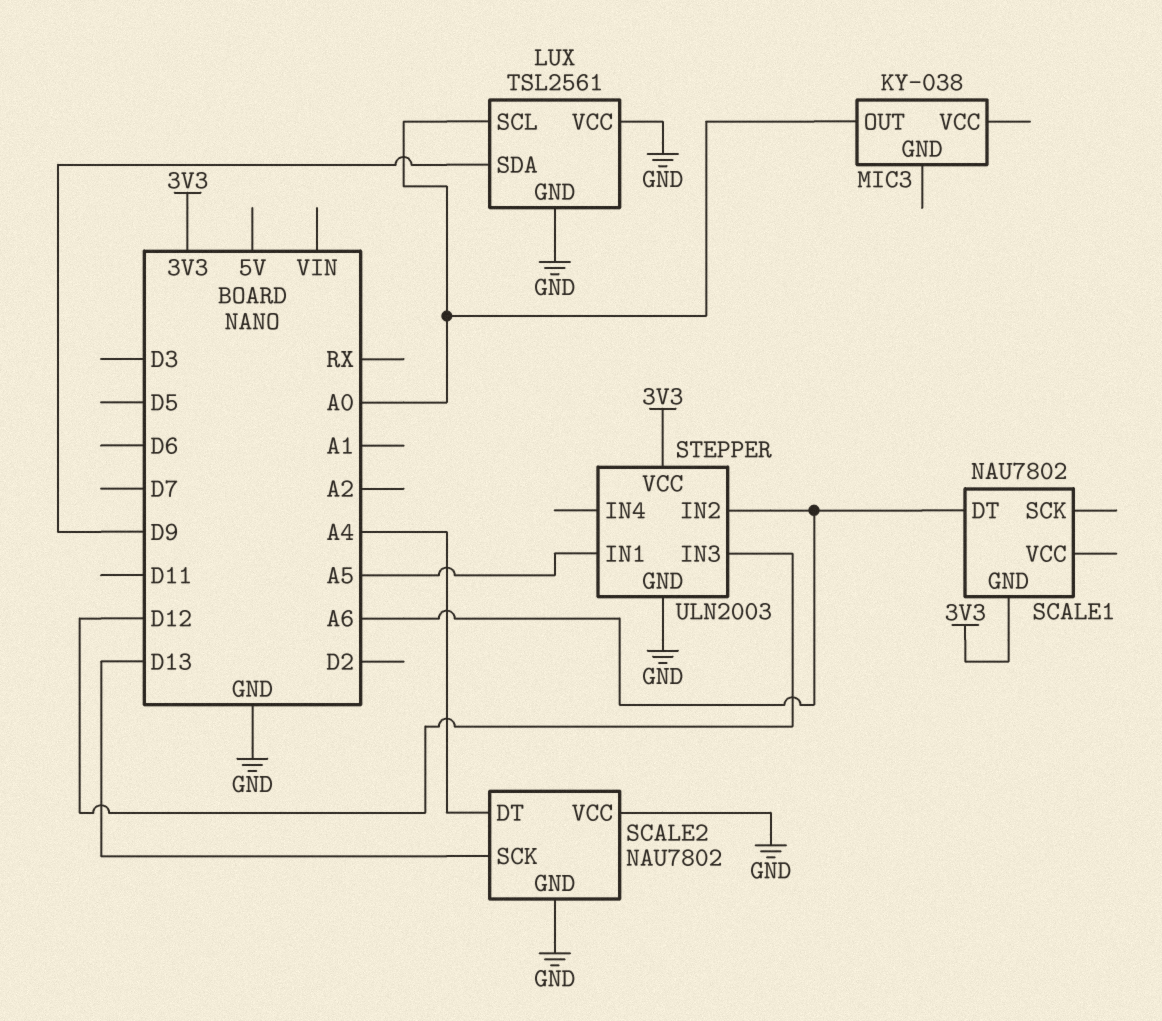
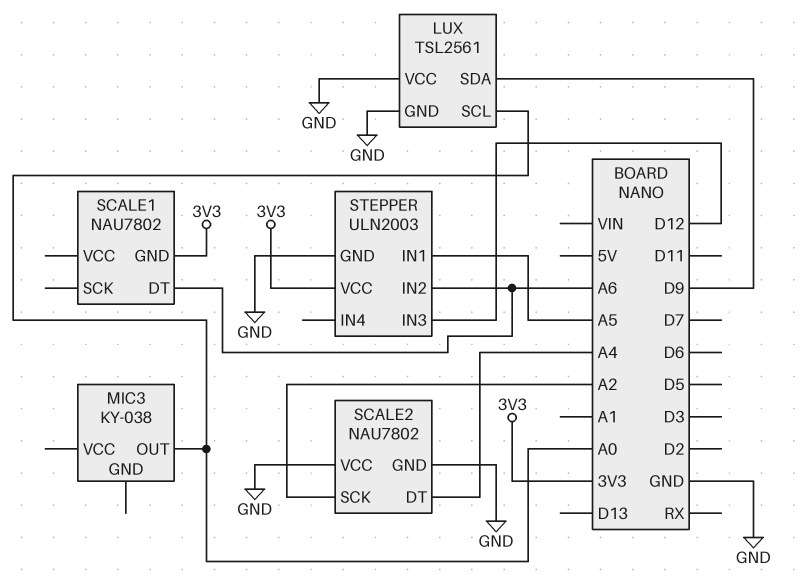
SCALE2 pin SCK: D13 -> A2

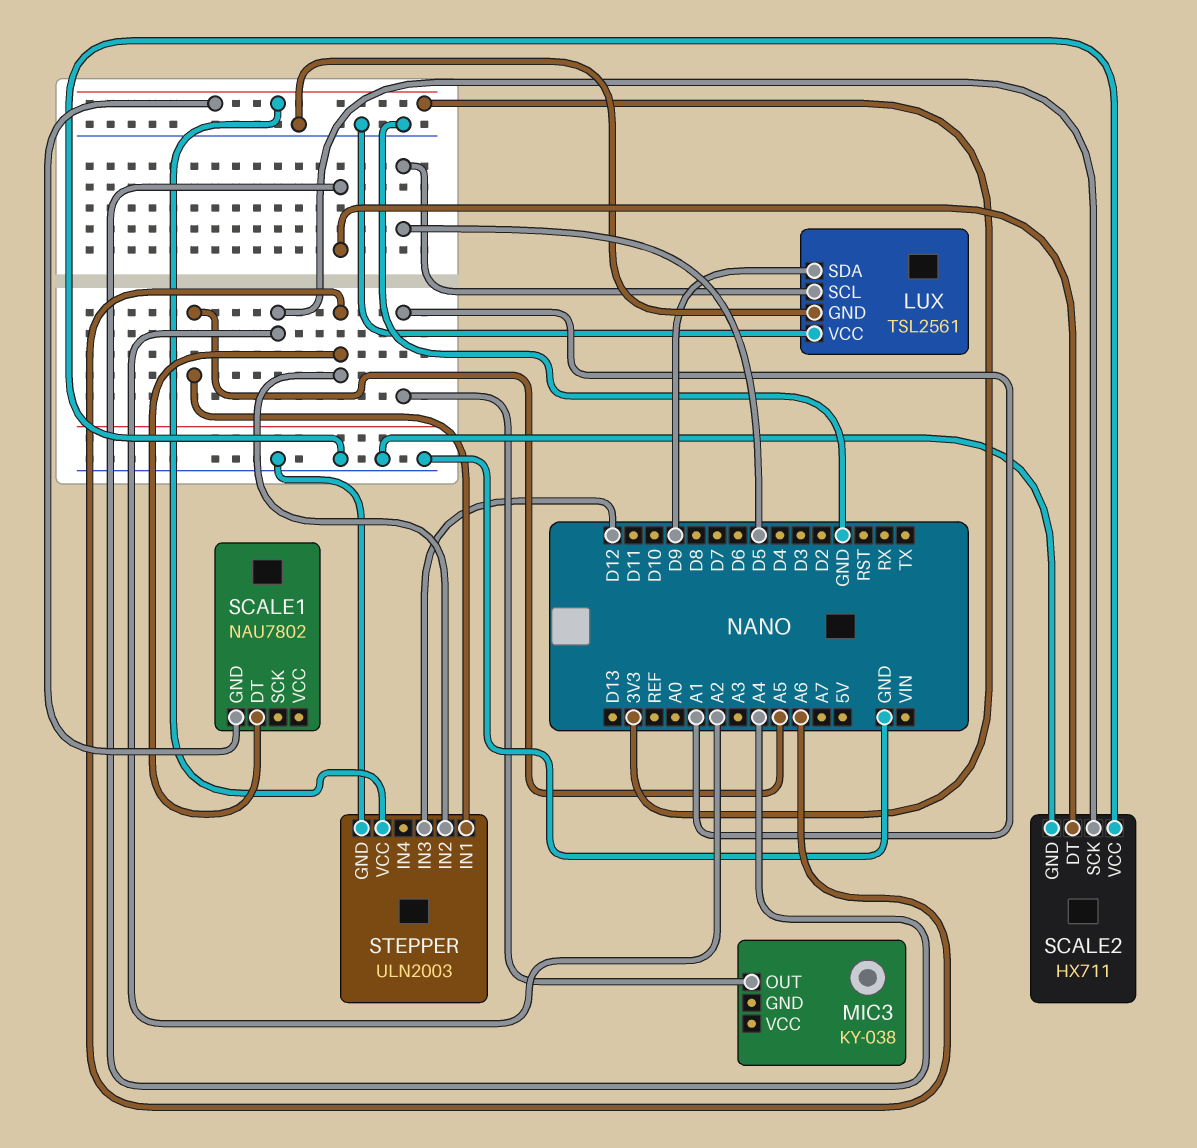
LUX pin SCL: A0 -> D5
MIC3 pin OUT: A0 -> A1
SCALE2: NAU7802 -> HX711

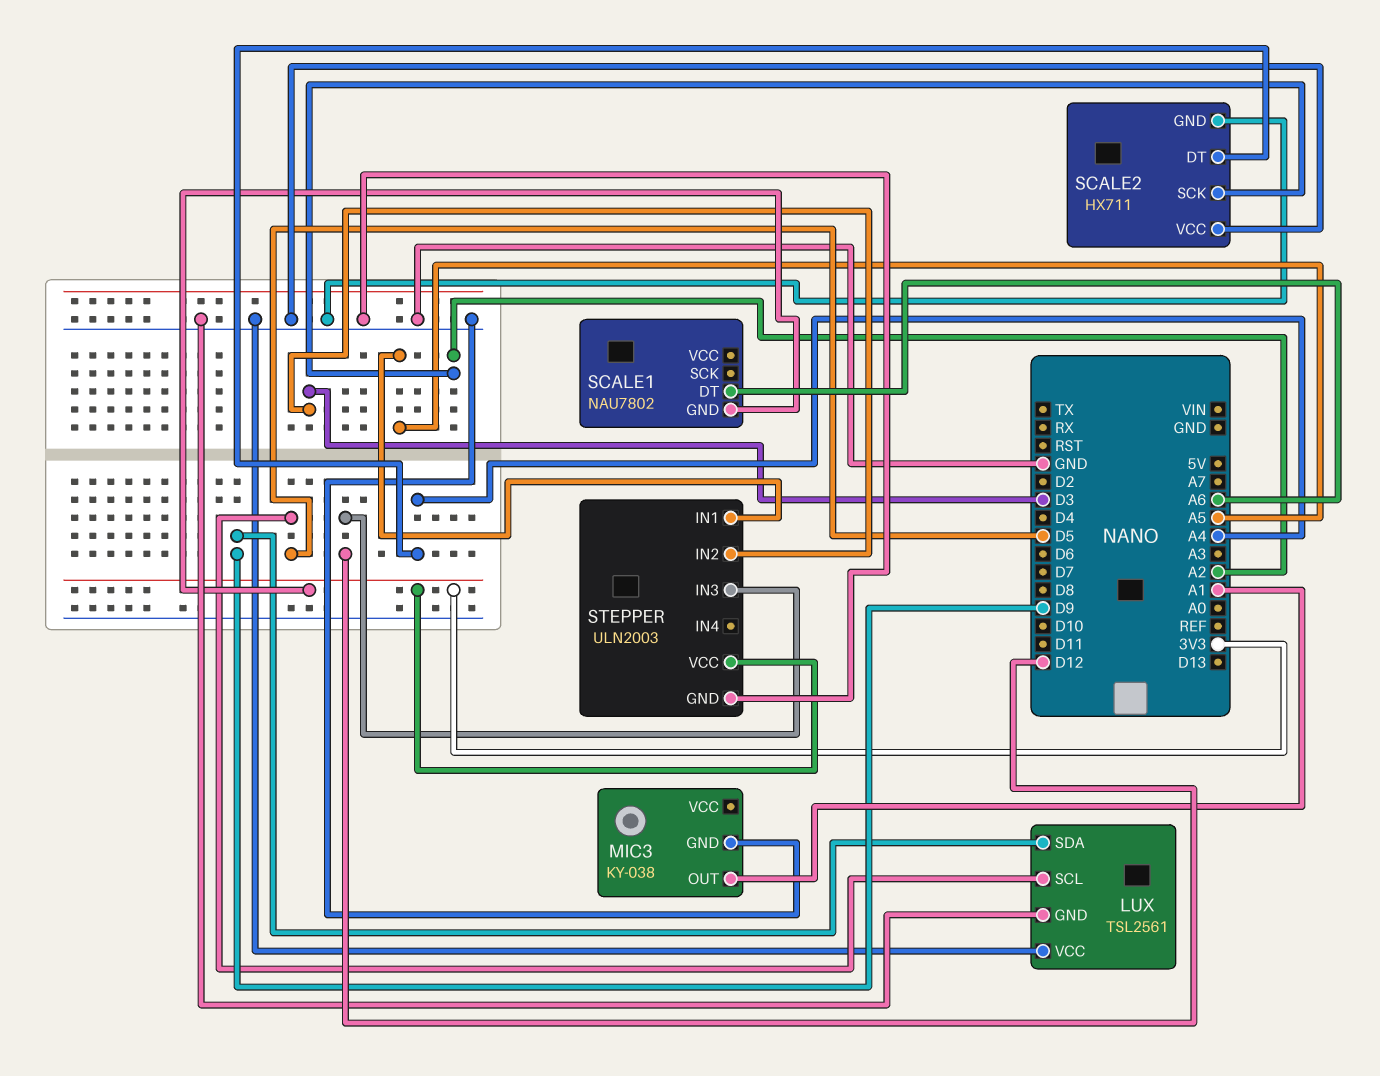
MIC3 pin GND: none -> GND
STEPPER pin IN2: A6 -> D3

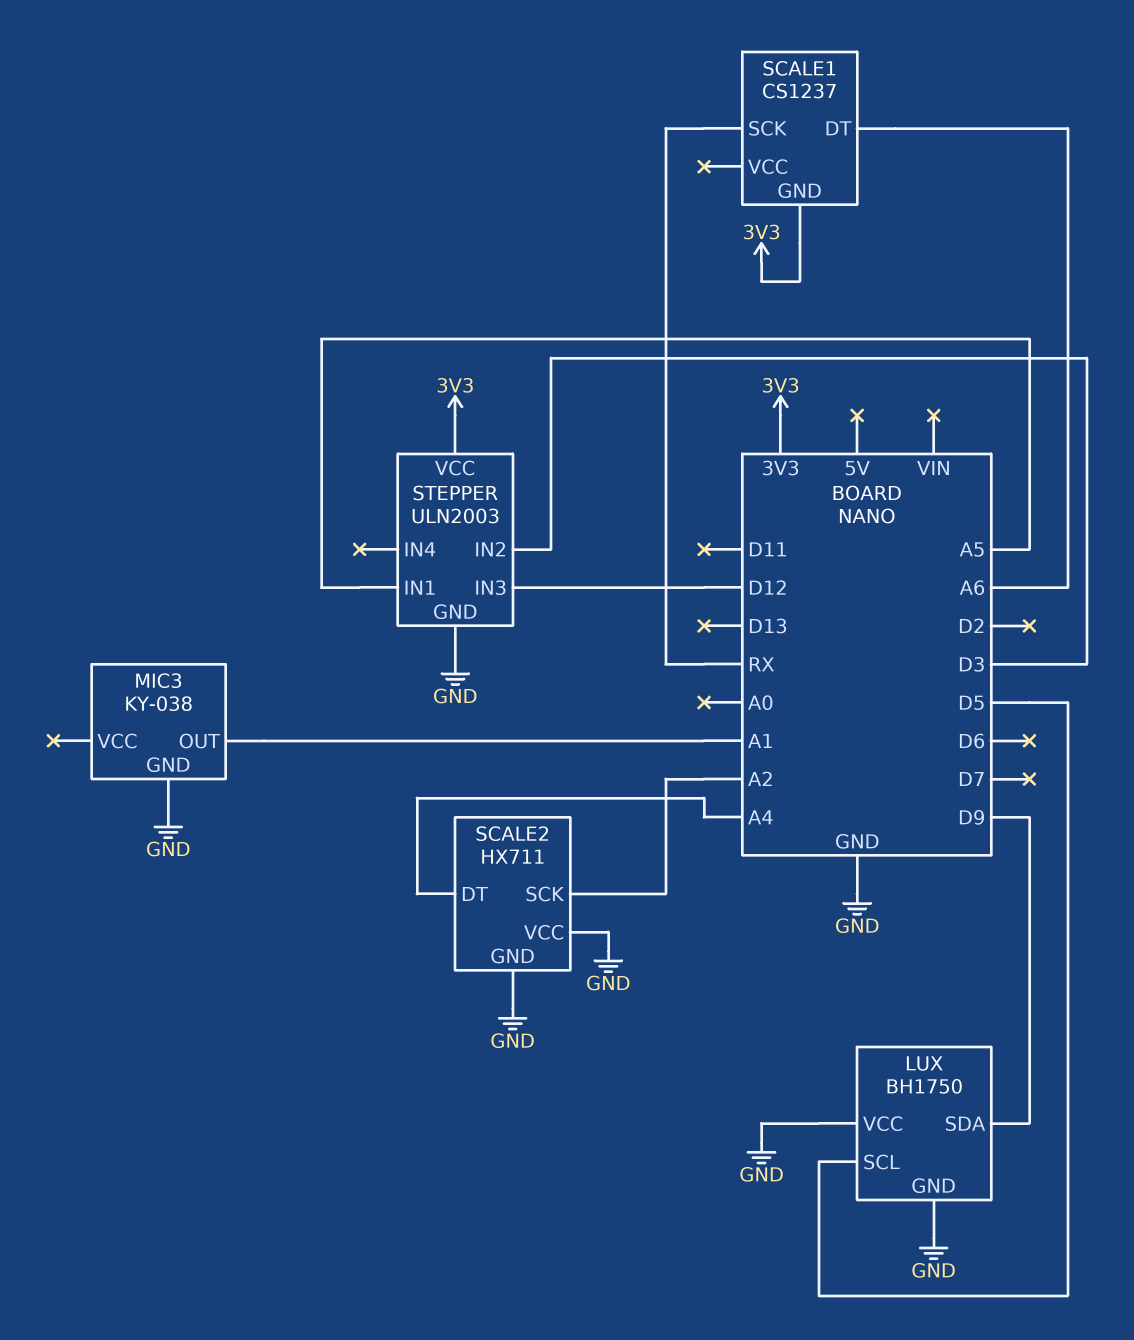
LUX: TSL2561 -> BH1750
SCALE1: NAU7802 -> CS1237
SCALE1 pin SCK: none -> RX

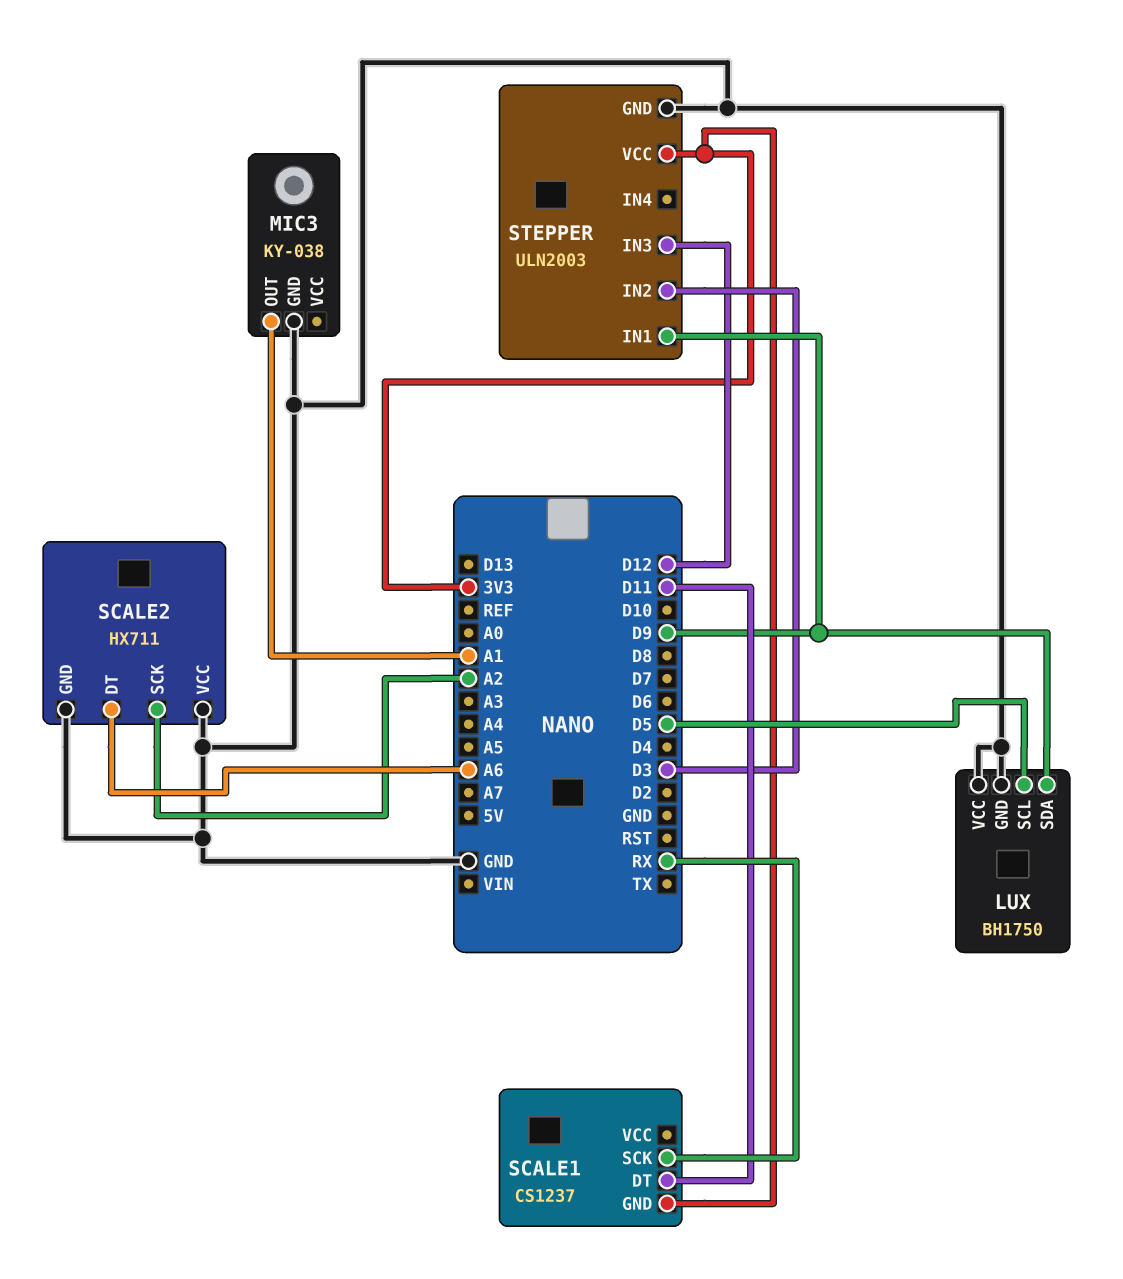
SCALE1 pin DT: A6 -> D11
SCALE2 pin DT: A4 -> A6
STEPPER pin IN1: A5 -> D9

